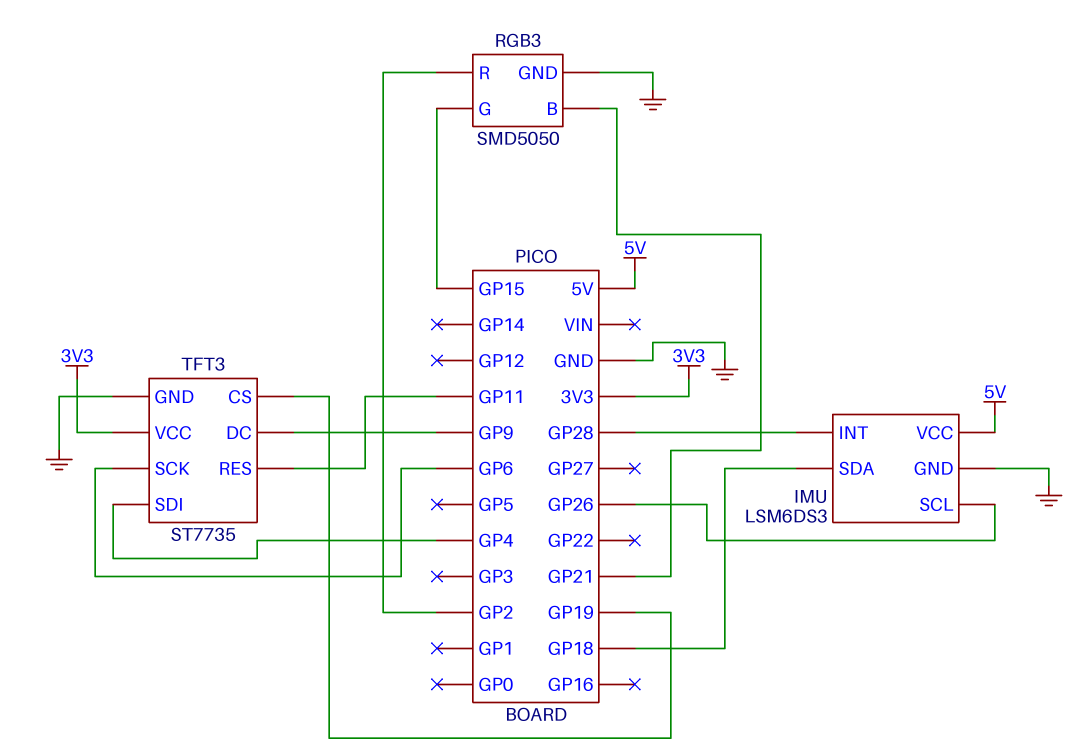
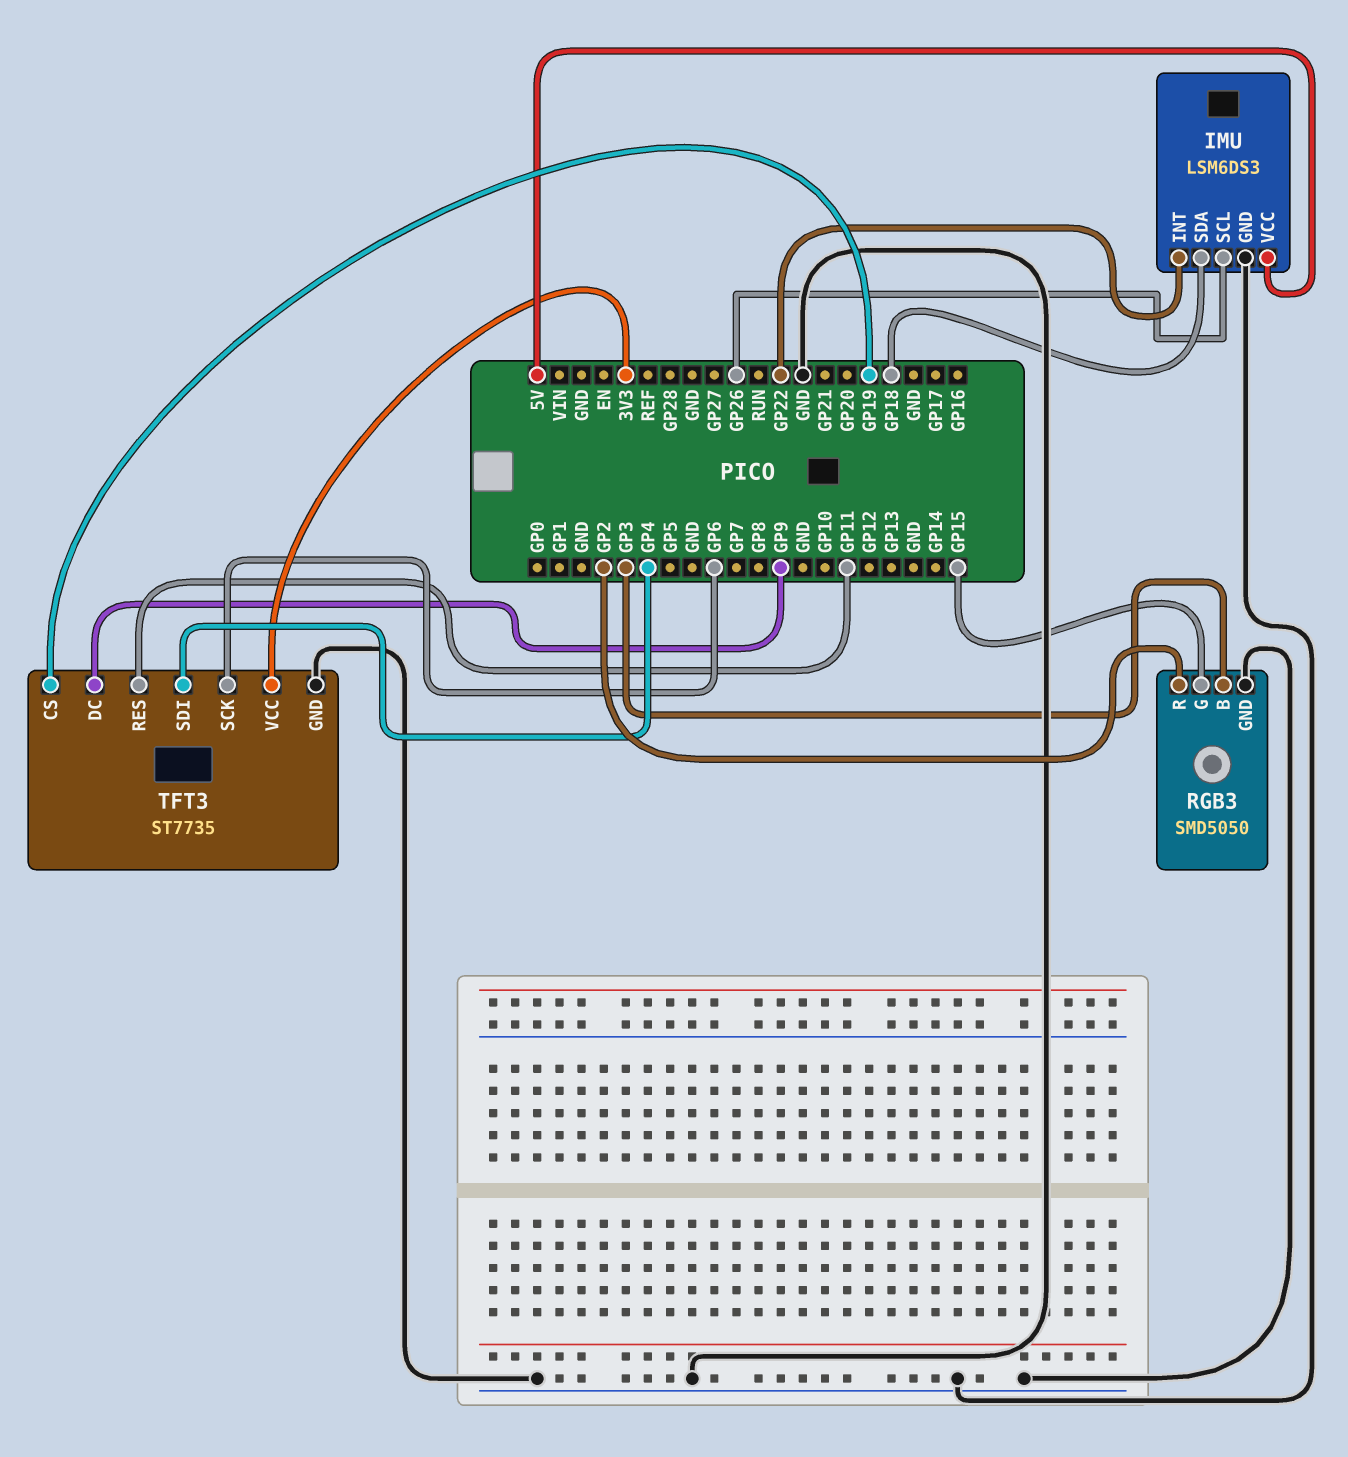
IMU pin INT: GP28 -> GP22
RGB3 pin B: GP21 -> GP3

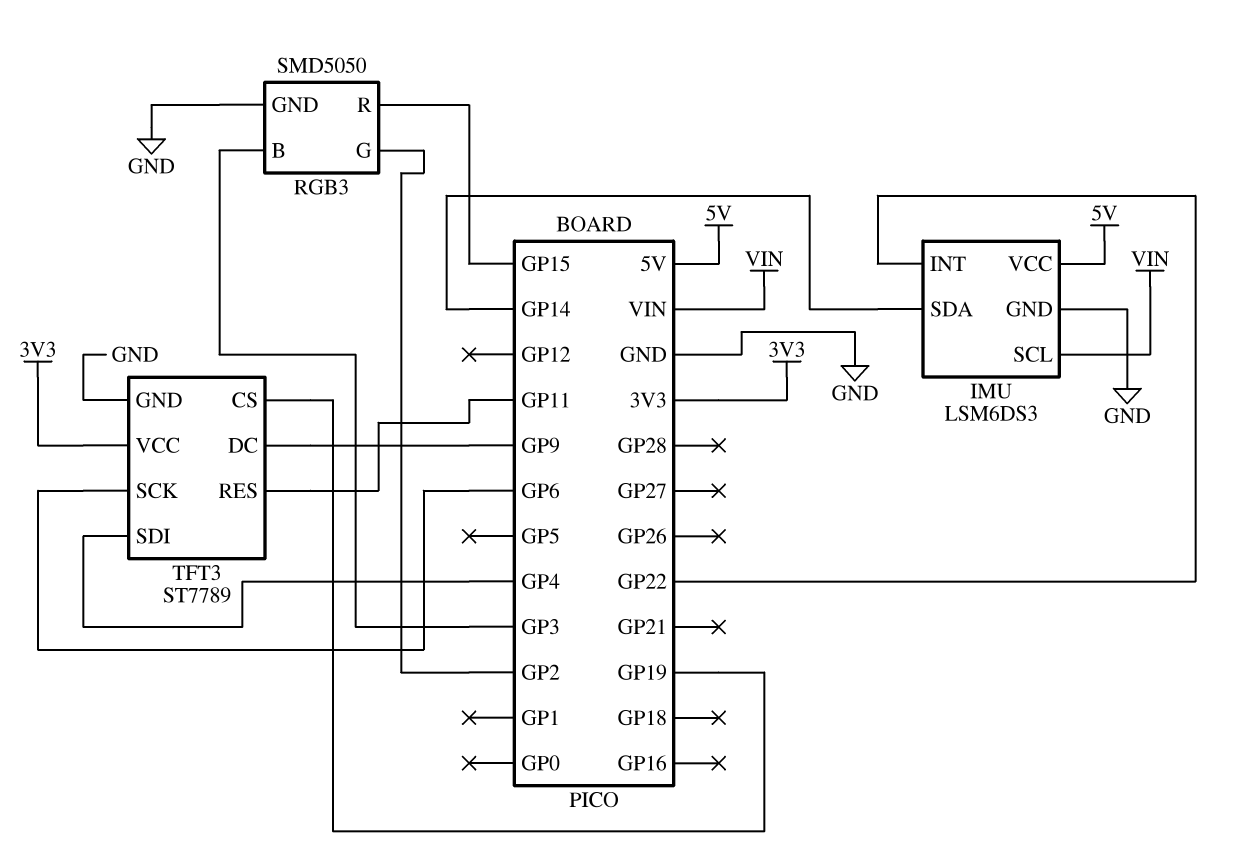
IMU pin SCL: GP26 -> VIN
IMU pin SDA: GP18 -> GP14
RGB3 pin G: GP15 -> GP2
RGB3 pin R: GP2 -> GP15
TFT3: ST7735 -> ST7789

